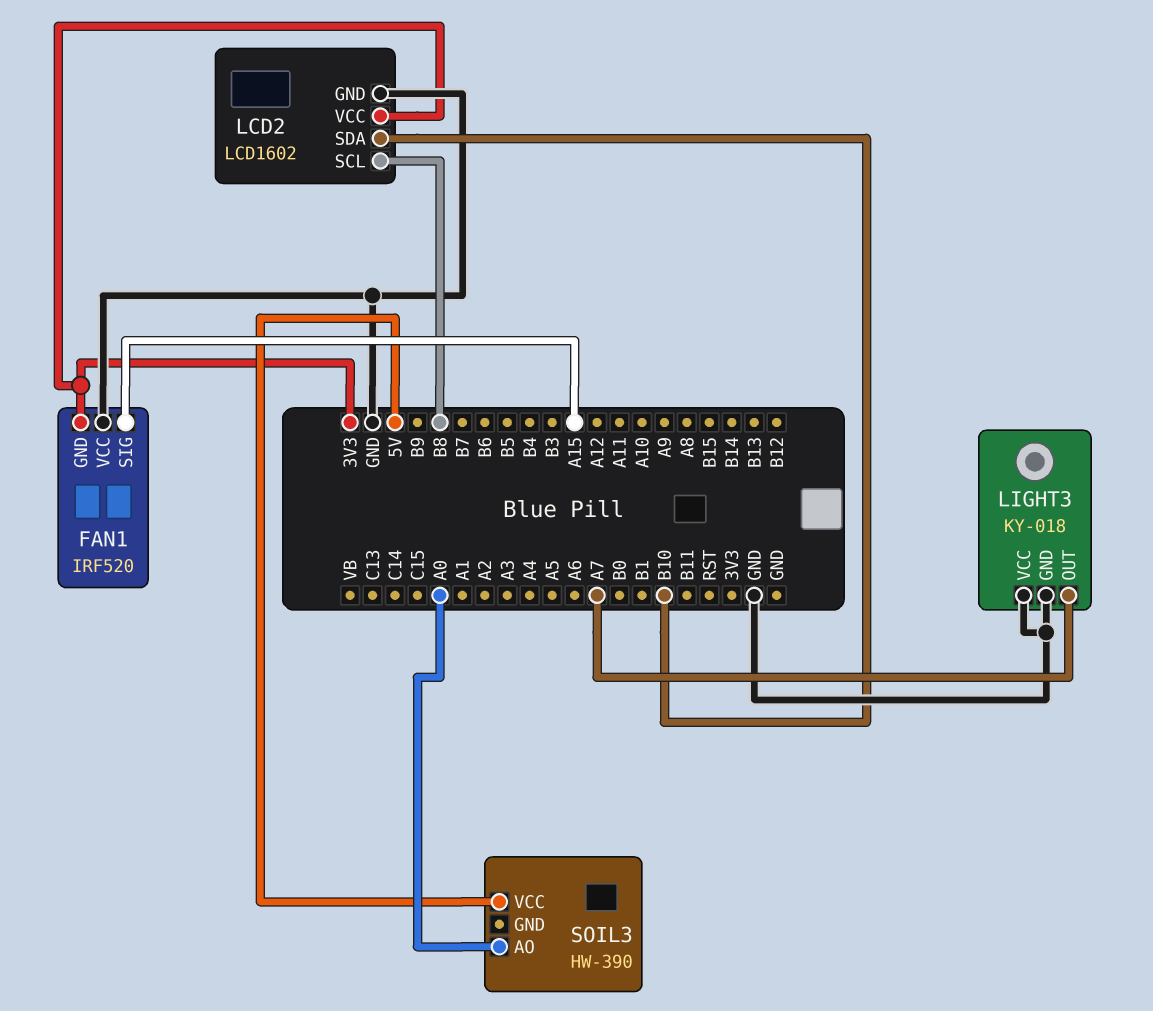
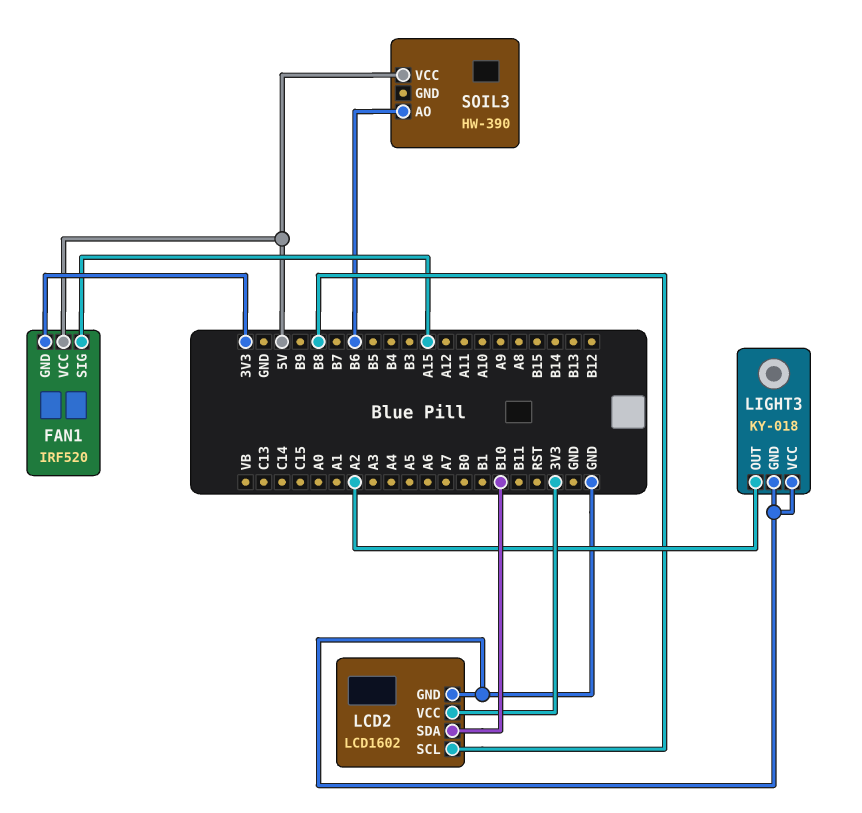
FAN1 pin VCC: GND -> 5V
LIGHT3 pin OUT: A7 -> A2
SOIL3 pin AO: A0 -> B6

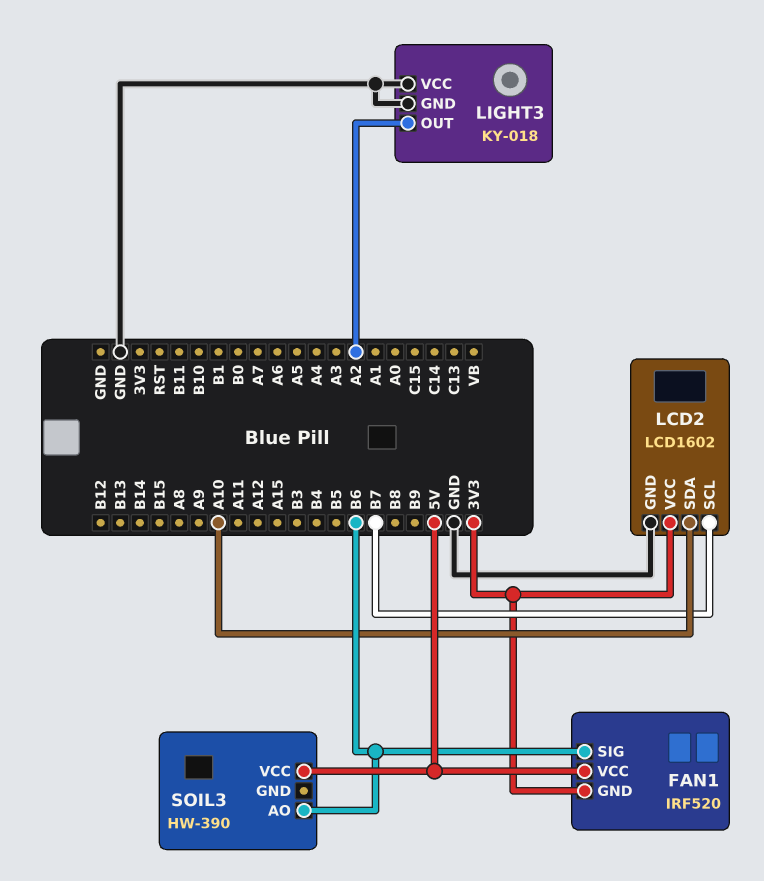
FAN1 pin SIG: A15 -> B6
LCD2 pin SCL: B8 -> B7
LCD2 pin SDA: B10 -> A10

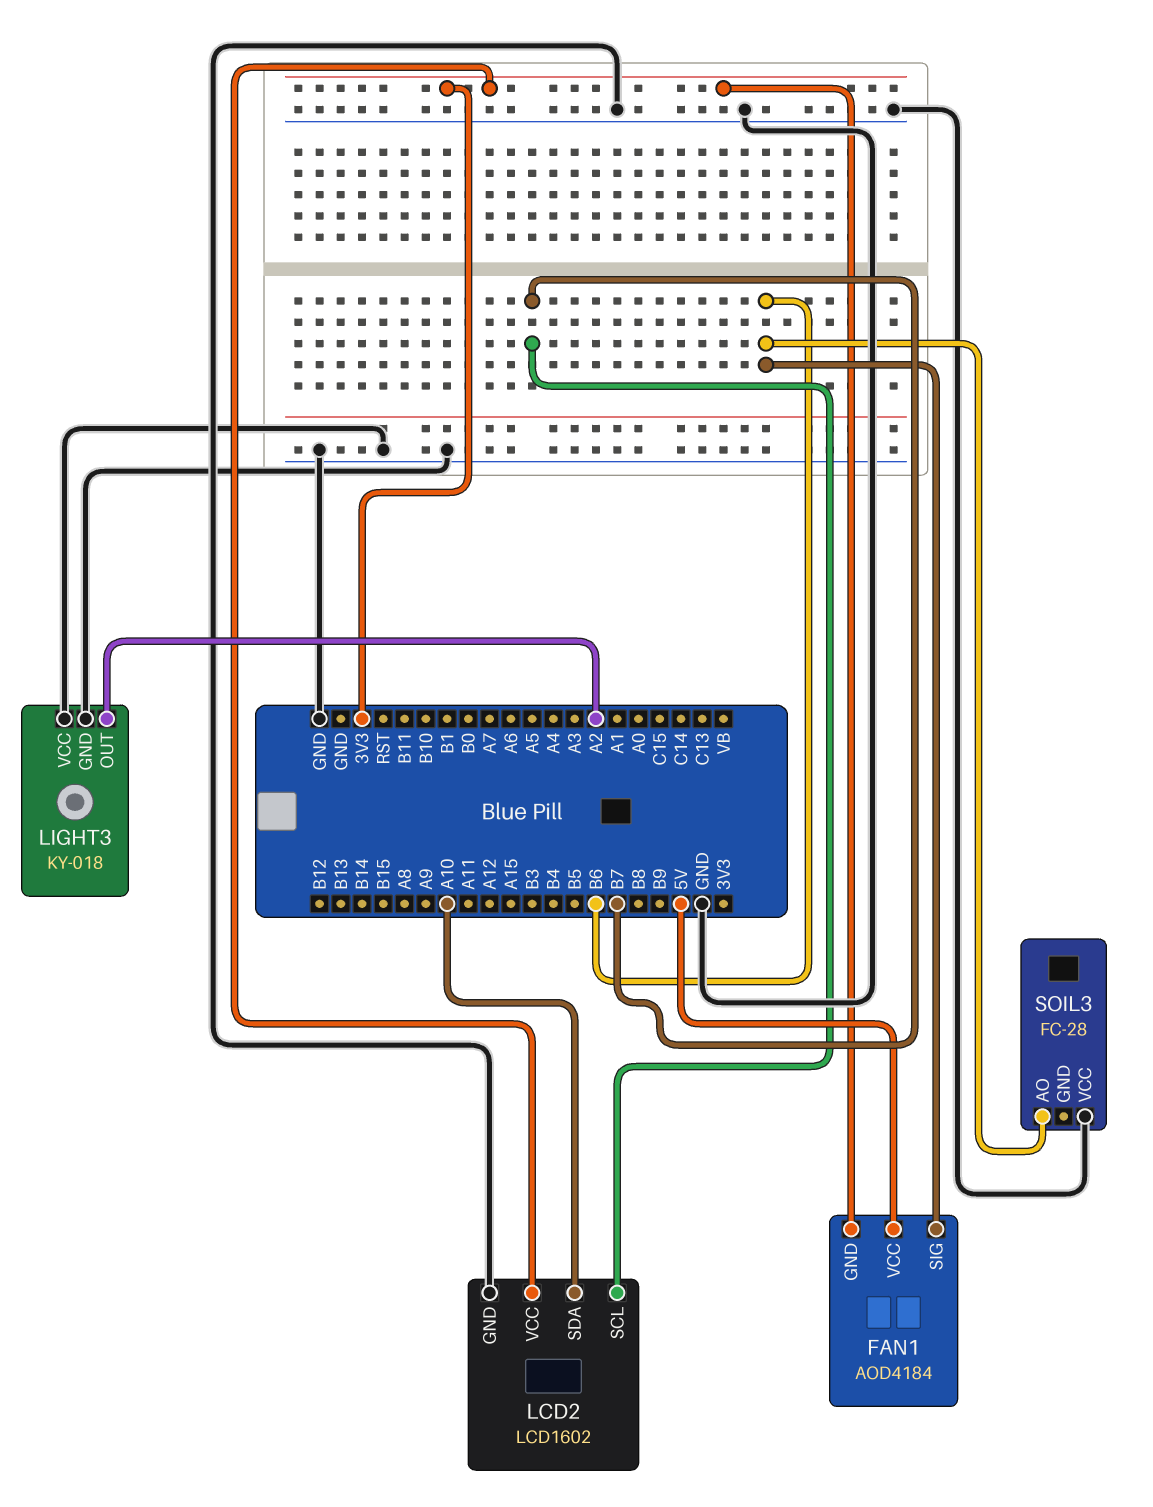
FAN1: IRF520 -> AOD4184
SOIL3: HW-390 -> FC-28
SOIL3 pin VCC: 5V -> GND

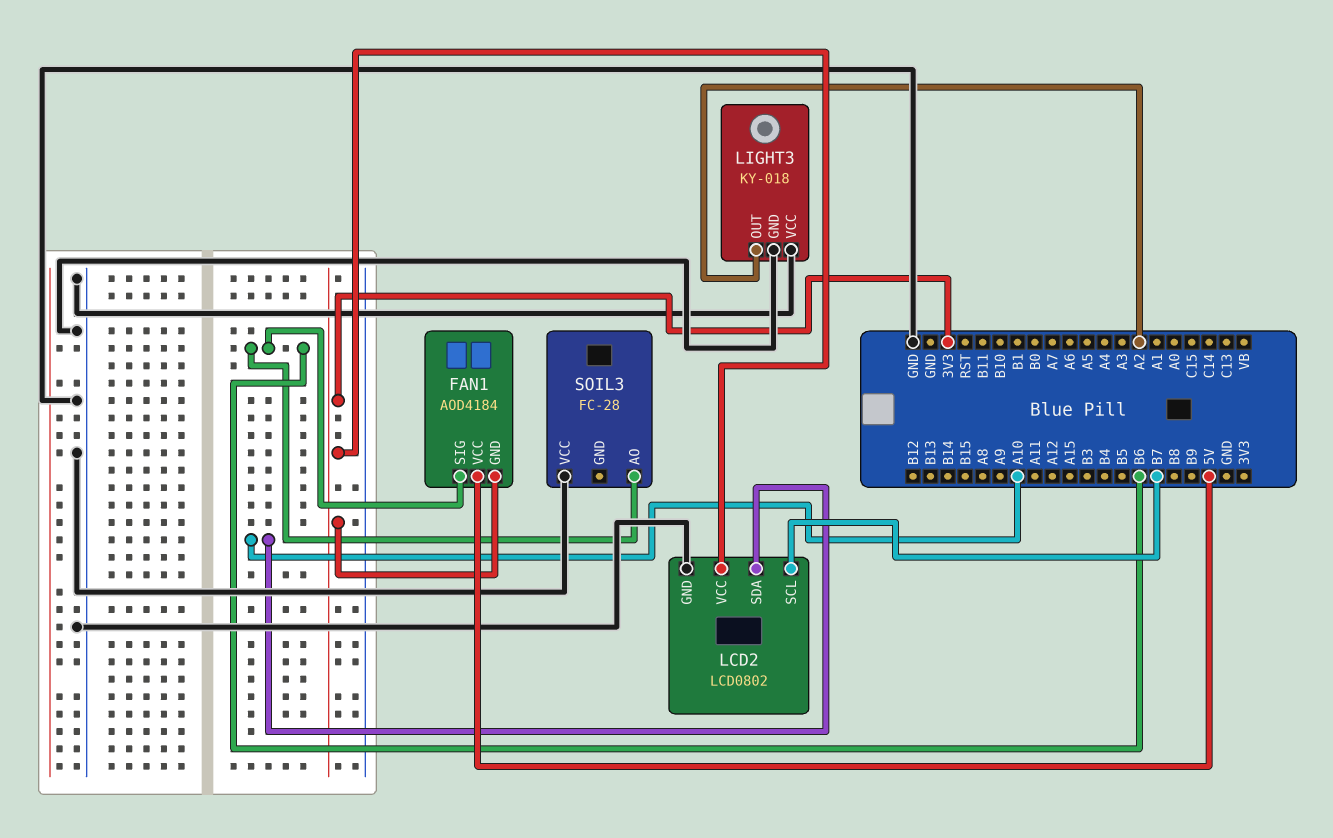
LCD2: LCD1602 -> LCD0802

